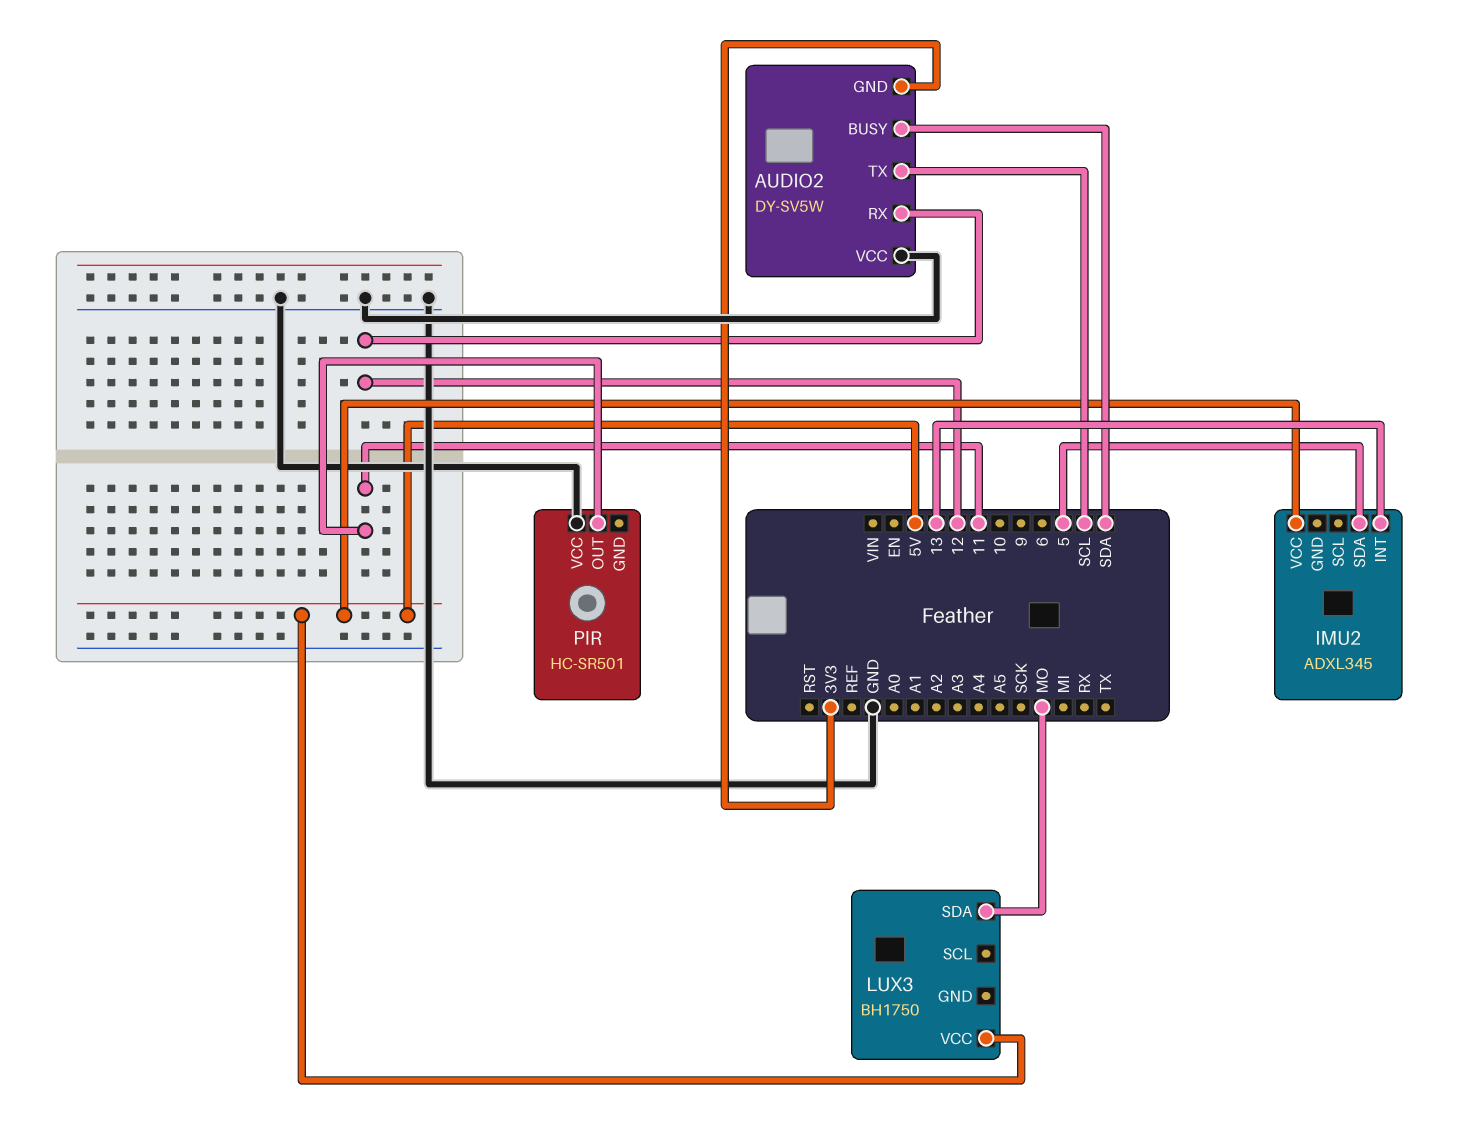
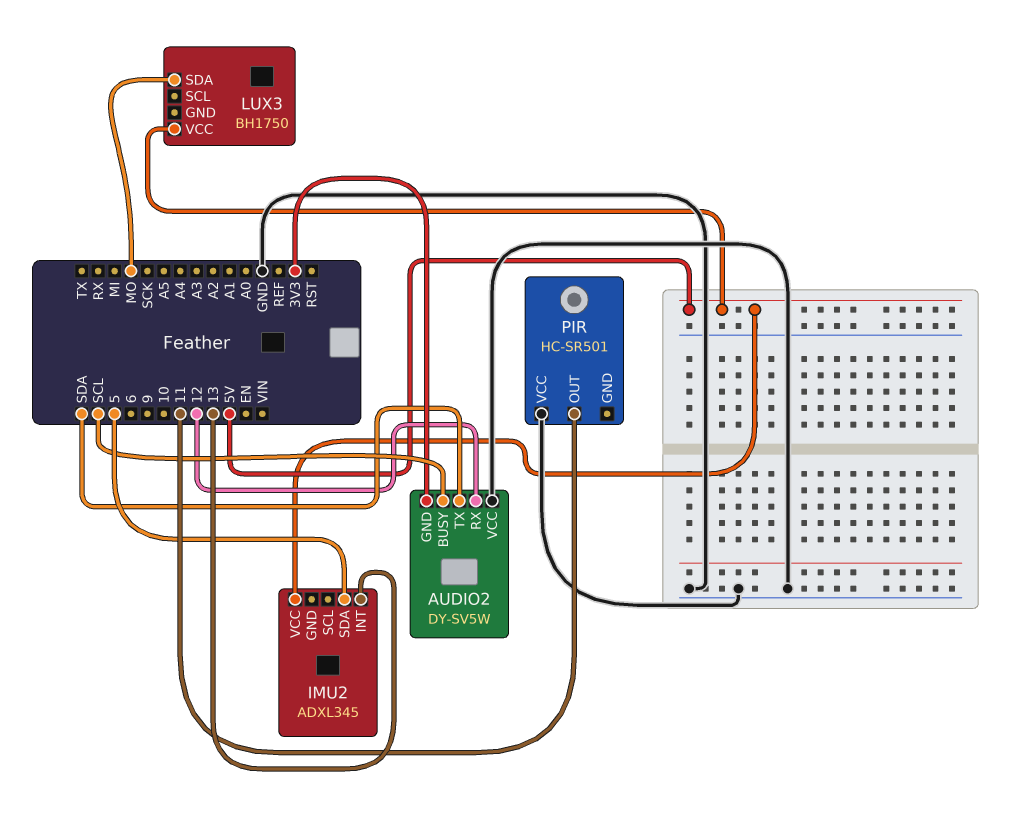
AUDIO2 pin BUSY: SDA -> SCL
AUDIO2 pin TX: SCL -> SDA

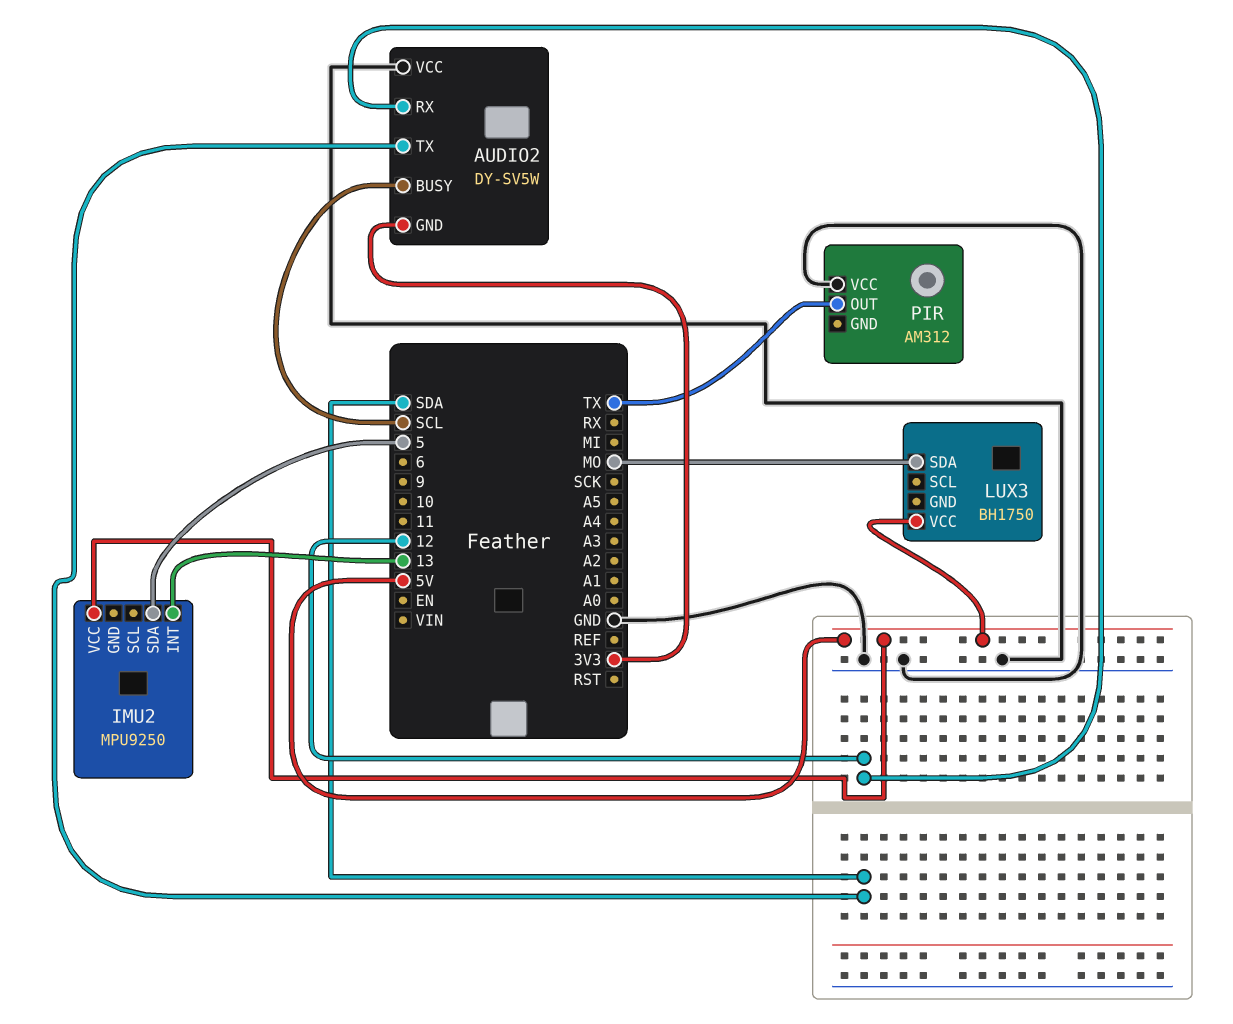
IMU2: ADXL345 -> MPU9250
PIR: HC-SR501 -> AM312
PIR pin OUT: 11 -> TX

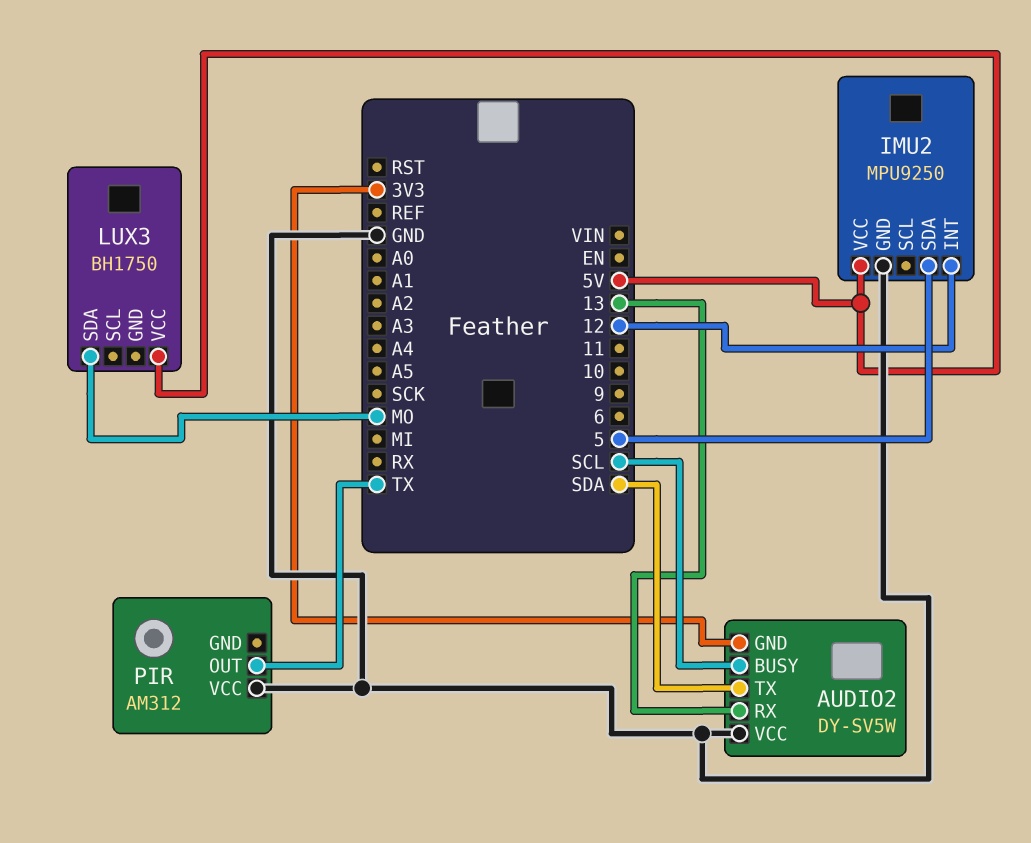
AUDIO2 pin RX: 12 -> 13
IMU2 pin GND: none -> GND
IMU2 pin INT: 13 -> 12

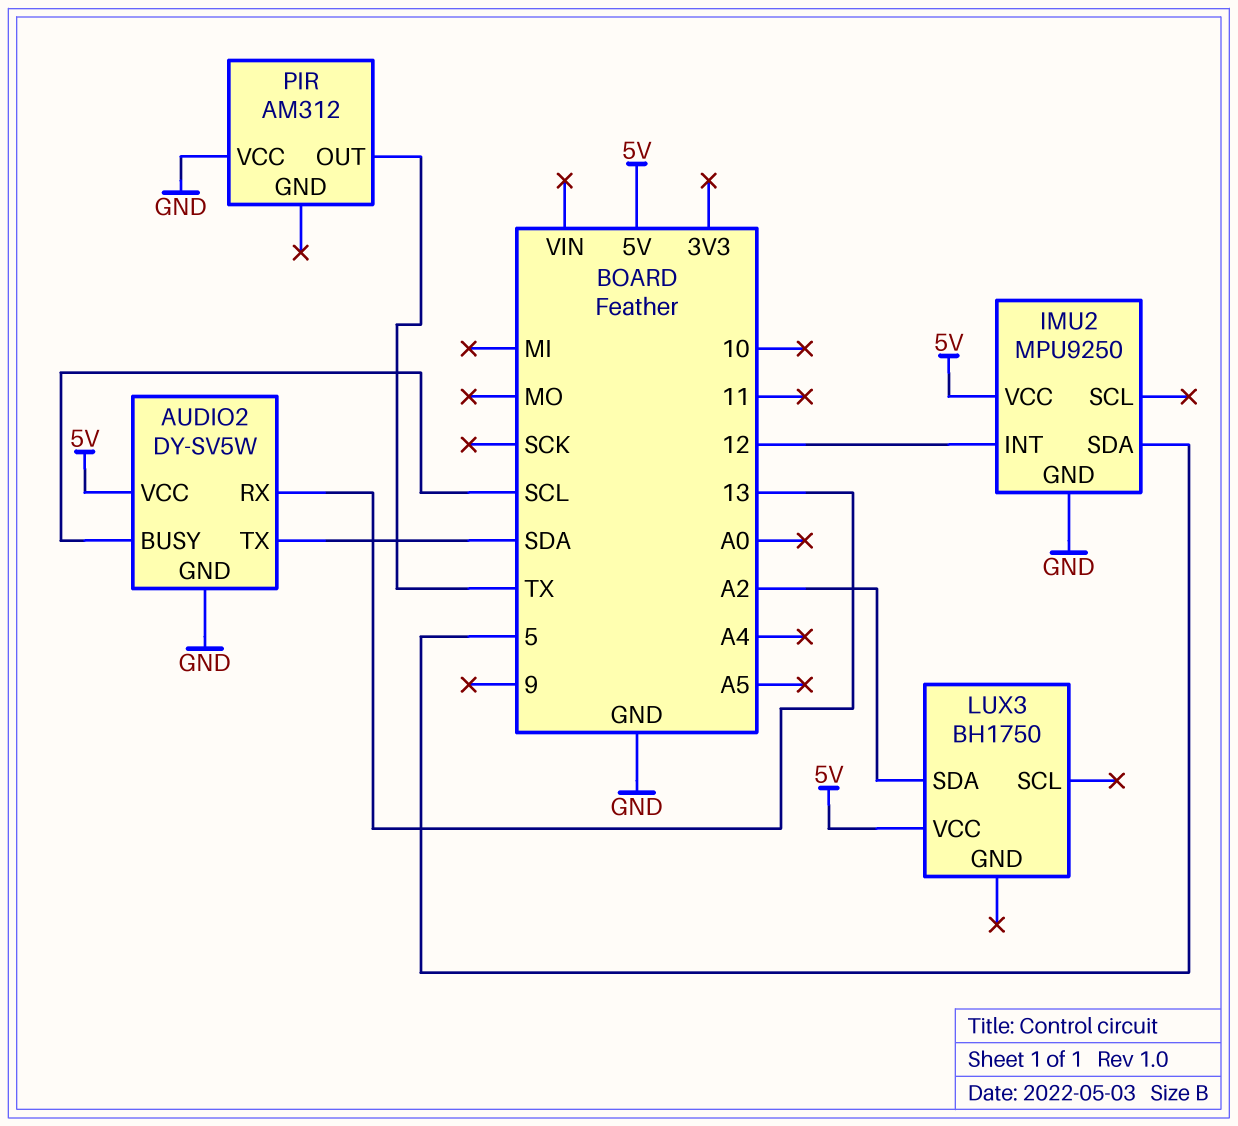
AUDIO2 pin GND: 3V3 -> GND
AUDIO2 pin VCC: GND -> 5V
LUX3 pin SDA: MO -> A2

